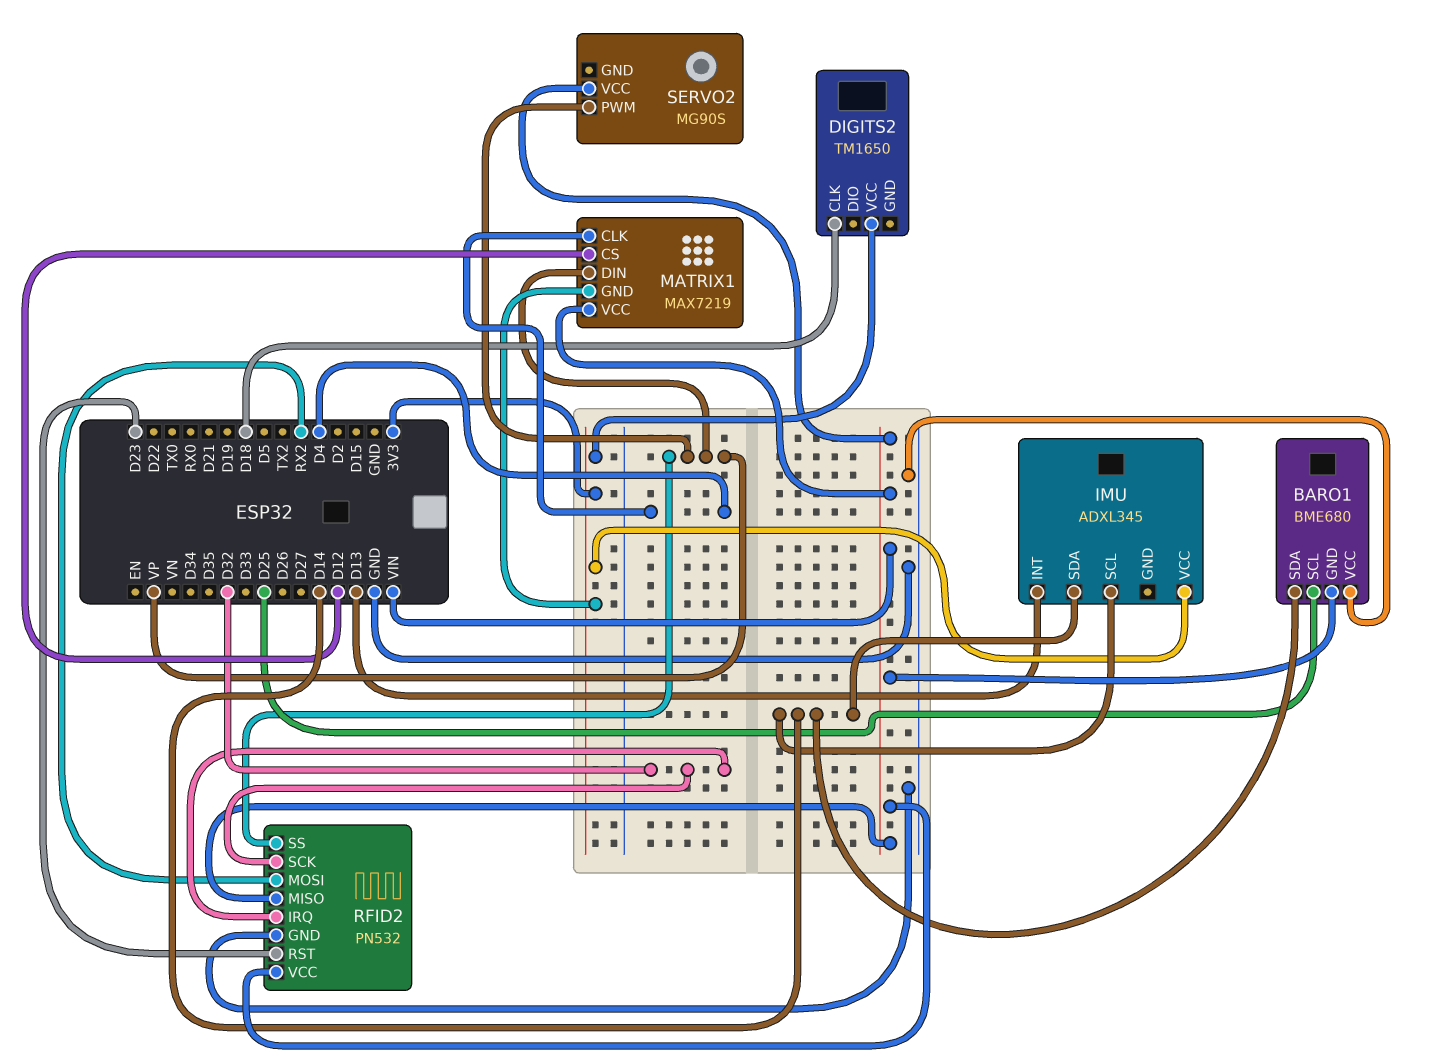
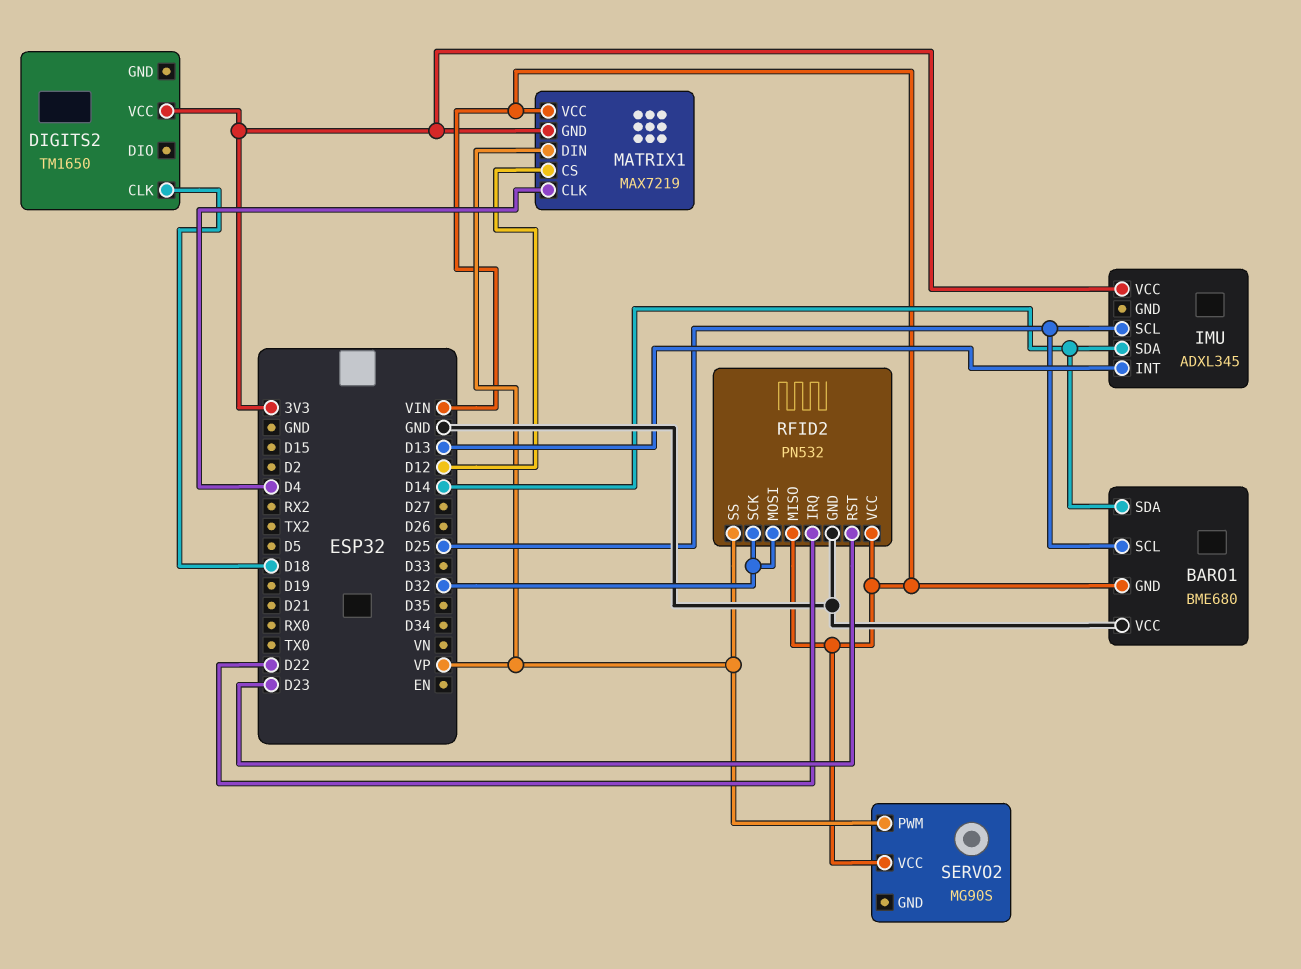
IMU pin SCL: D14 -> D25
RFID2 pin IRQ: D32 -> D22
RFID2 pin MOSI: RX2 -> D32

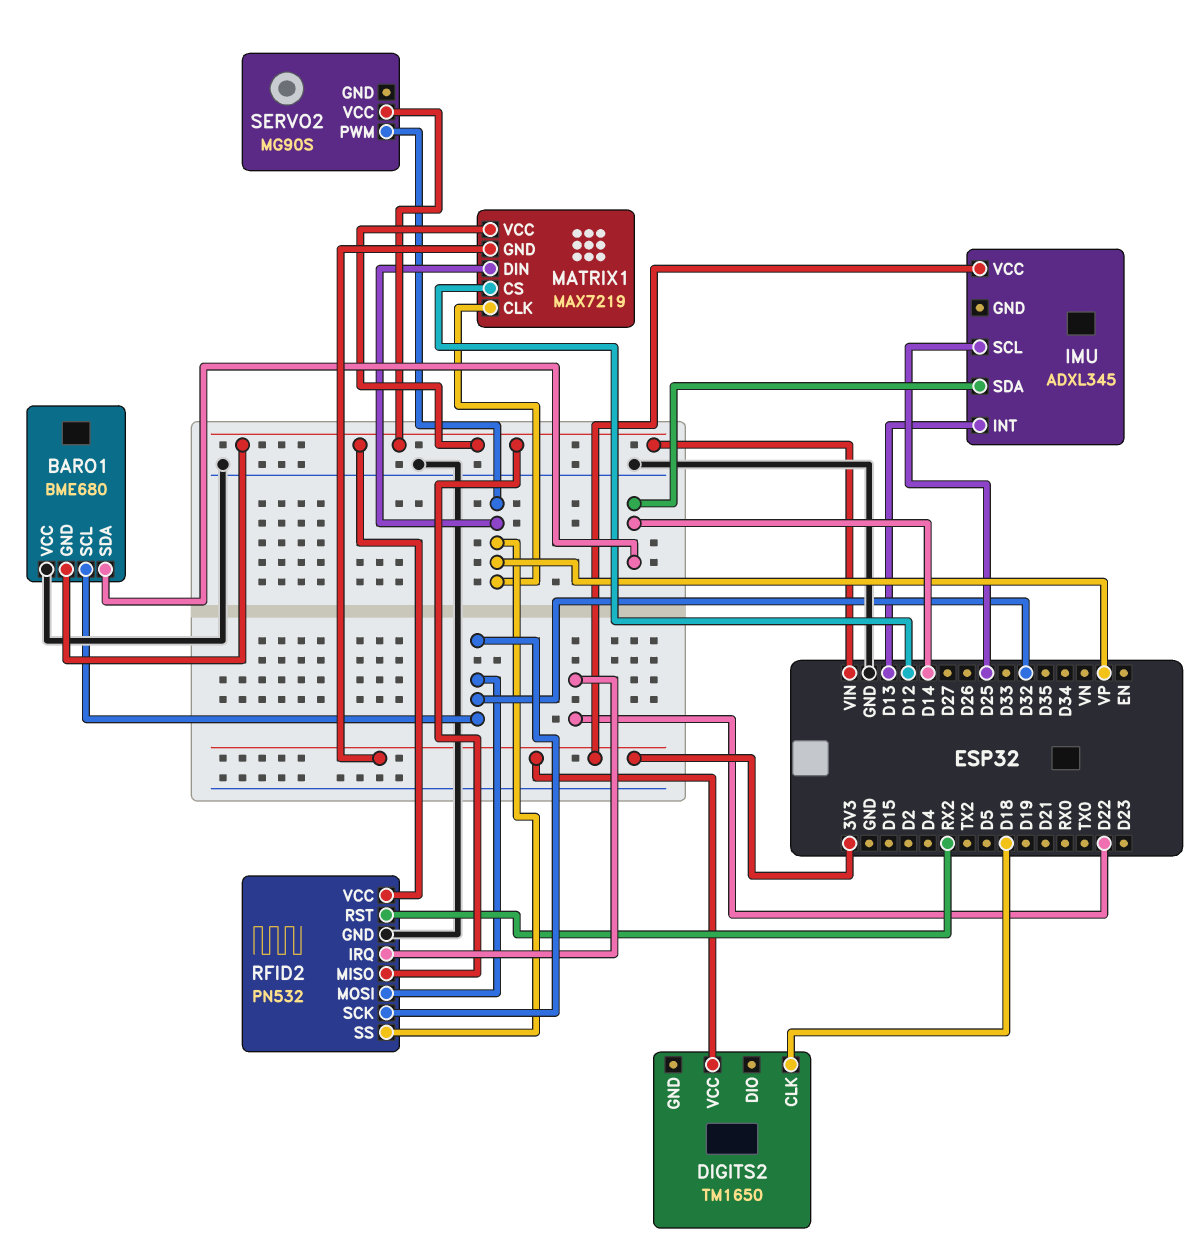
BARO1 pin SCL: D25 -> D32
MATRIX1 pin CLK: D4 -> VP
RFID2 pin RST: D23 -> RX2

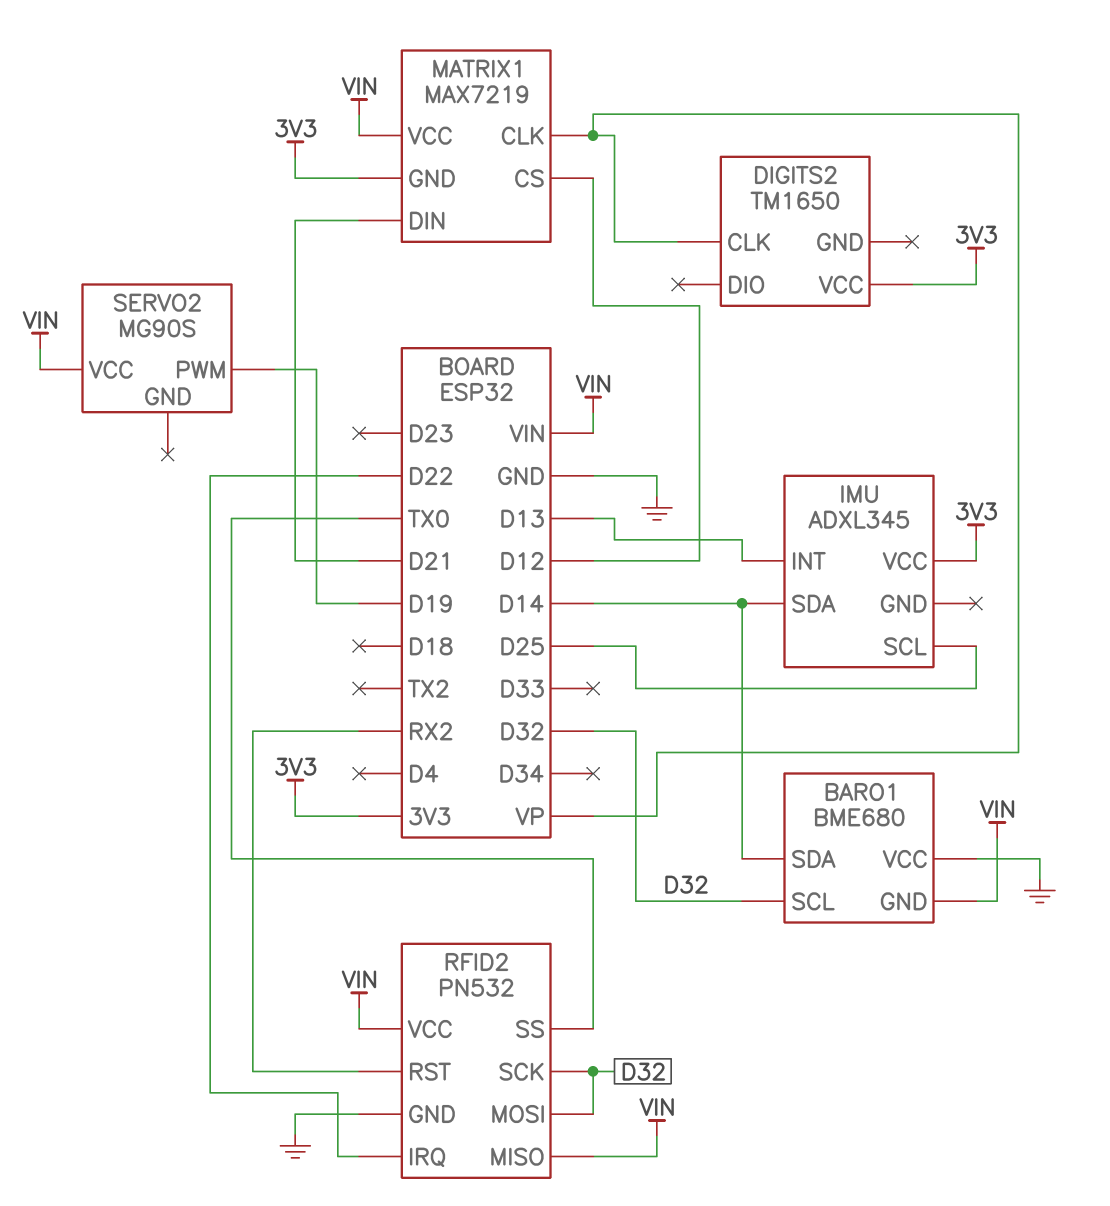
DIGITS2 pin CLK: D18 -> VP
MATRIX1 pin DIN: VP -> D21
RFID2 pin SS: VP -> TX0
SERVO2 pin PWM: VP -> D19

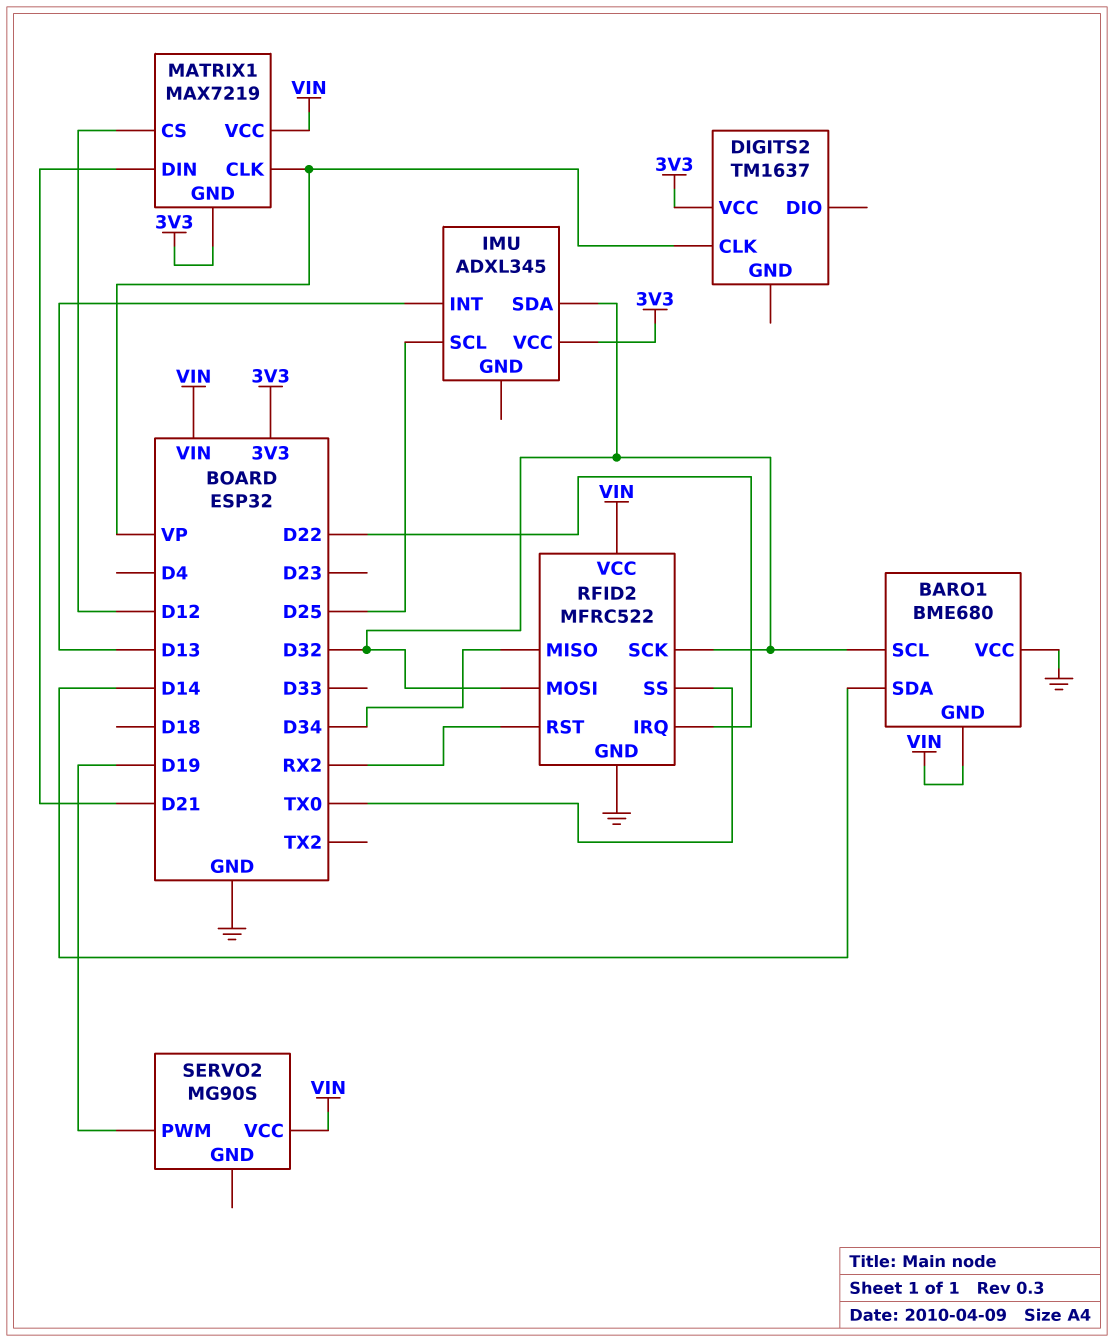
DIGITS2: TM1650 -> TM1637
IMU pin SDA: D14 -> D32
RFID2: PN532 -> MFRC522
RFID2 pin MISO: VIN -> D34

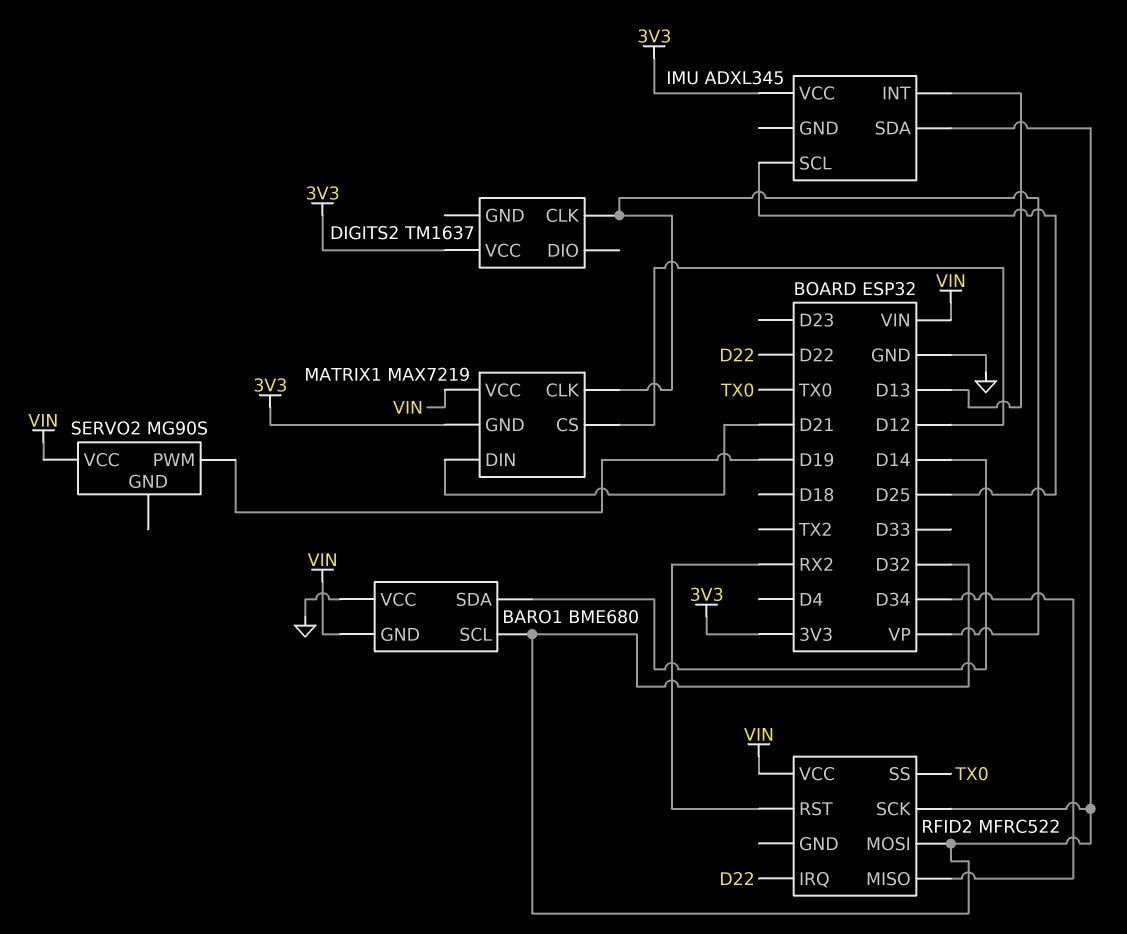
RFID2 pin GND: GND -> none

